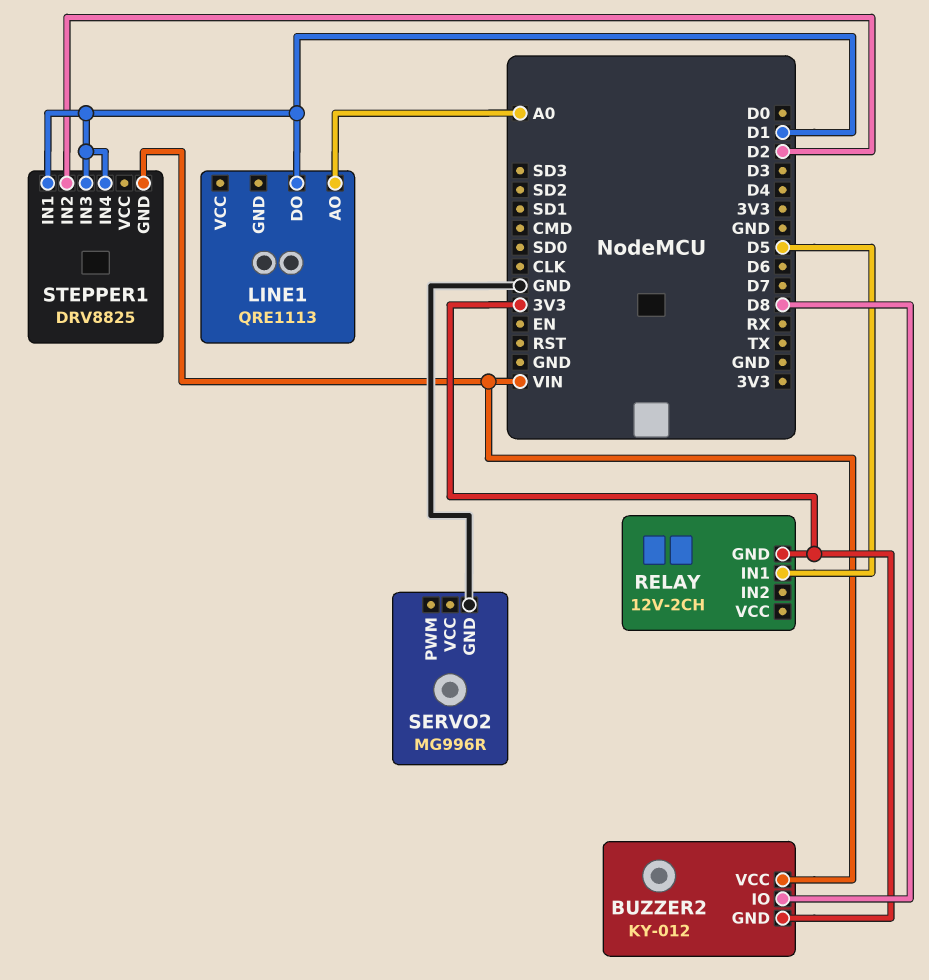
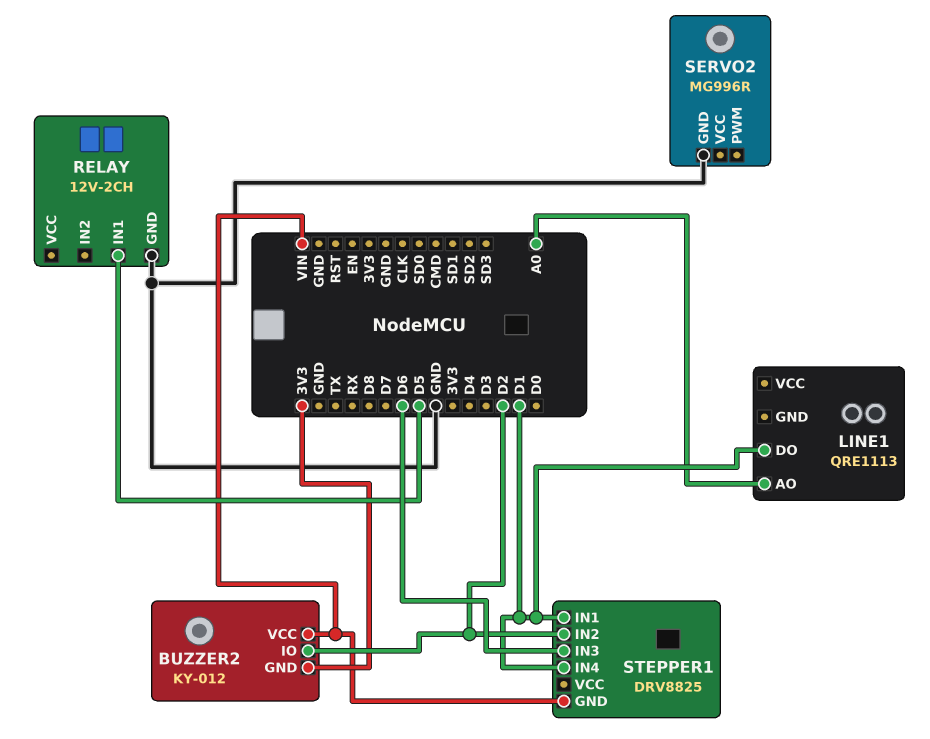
BUZZER2 pin IO: D8 -> D2
RELAY pin GND: 3V3 -> GND
STEPPER1 pin IN3: D1 -> D6

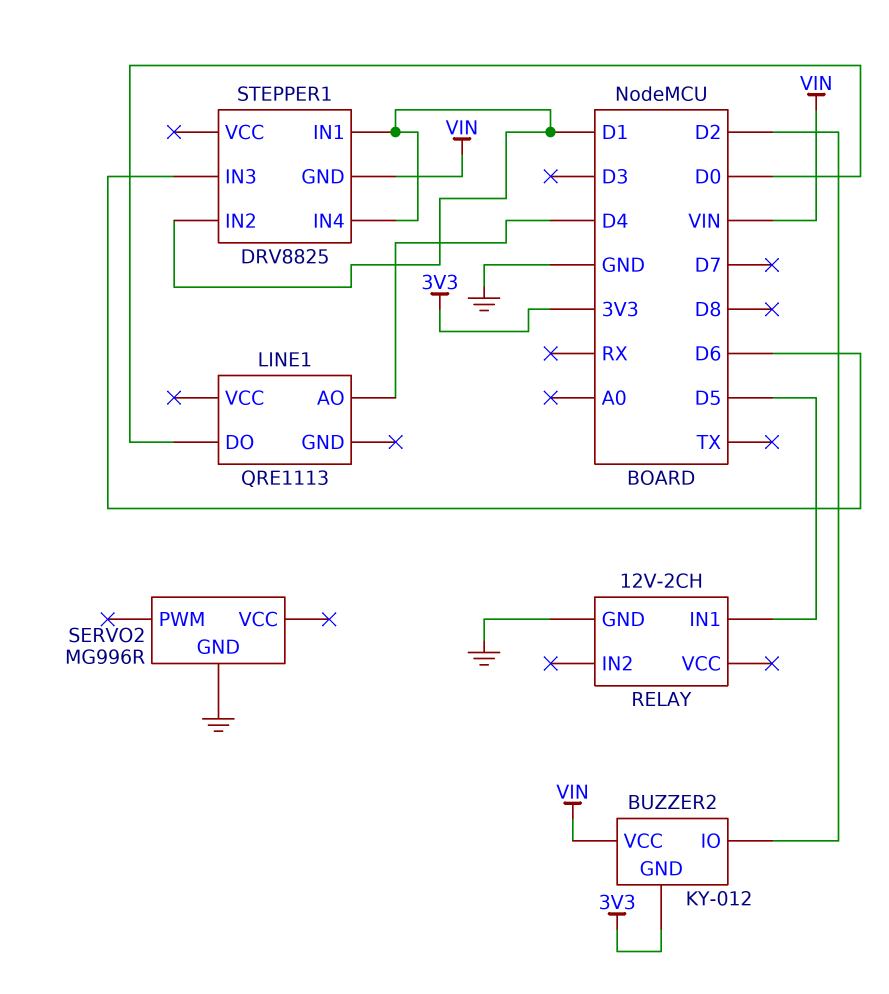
LINE1 pin AO: A0 -> D4
LINE1 pin DO: D1 -> D0
STEPPER1 pin IN2: D2 -> D1

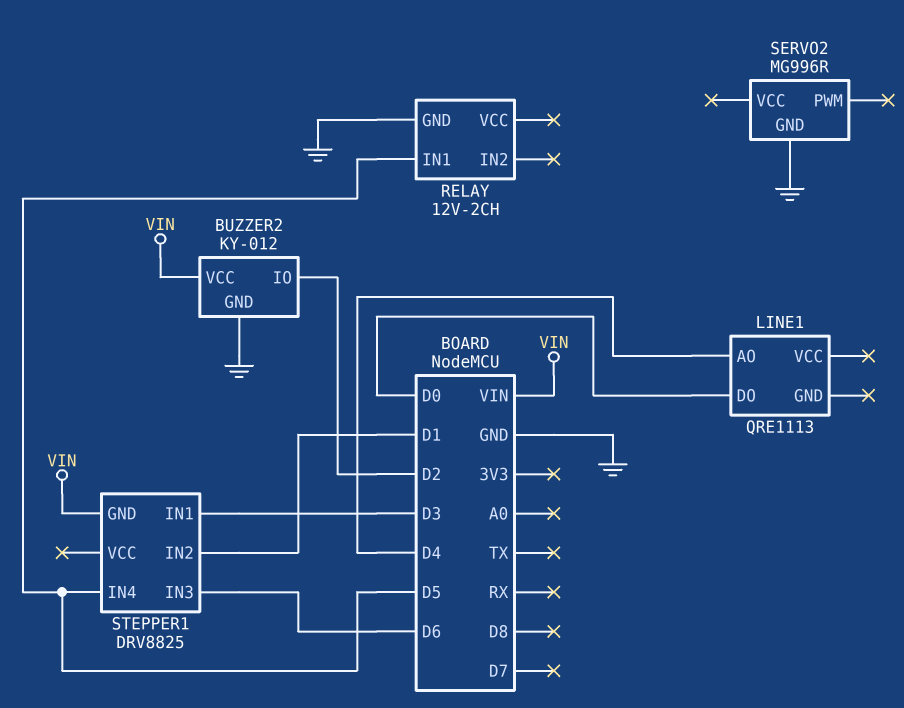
BUZZER2 pin GND: 3V3 -> GND
STEPPER1 pin IN1: D1 -> D3
STEPPER1 pin IN4: D1 -> D5

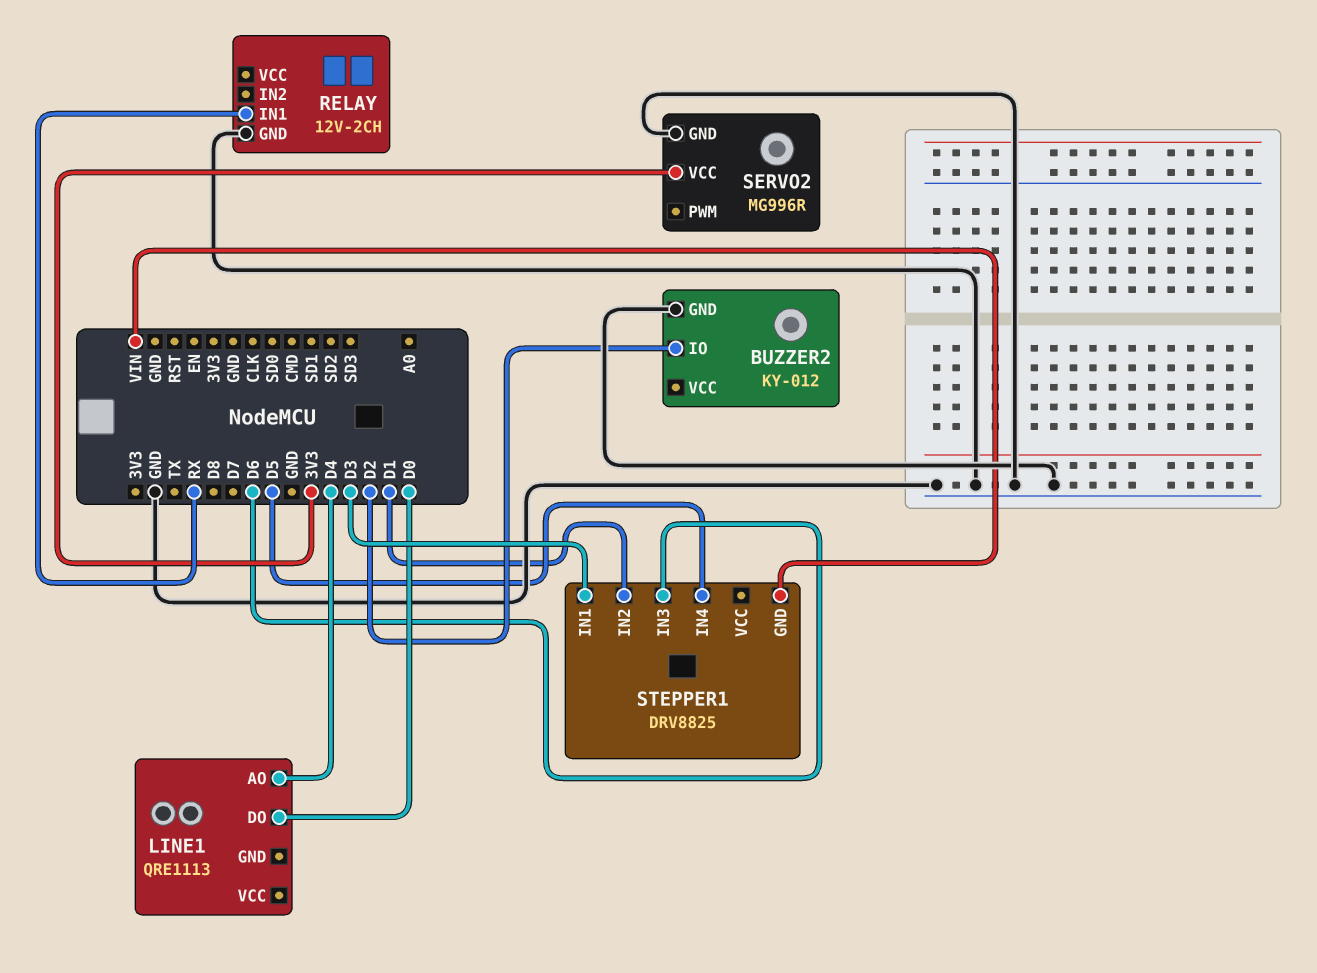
BUZZER2 pin VCC: VIN -> none
RELAY pin IN1: D5 -> RX
SERVO2 pin VCC: none -> 3V3

